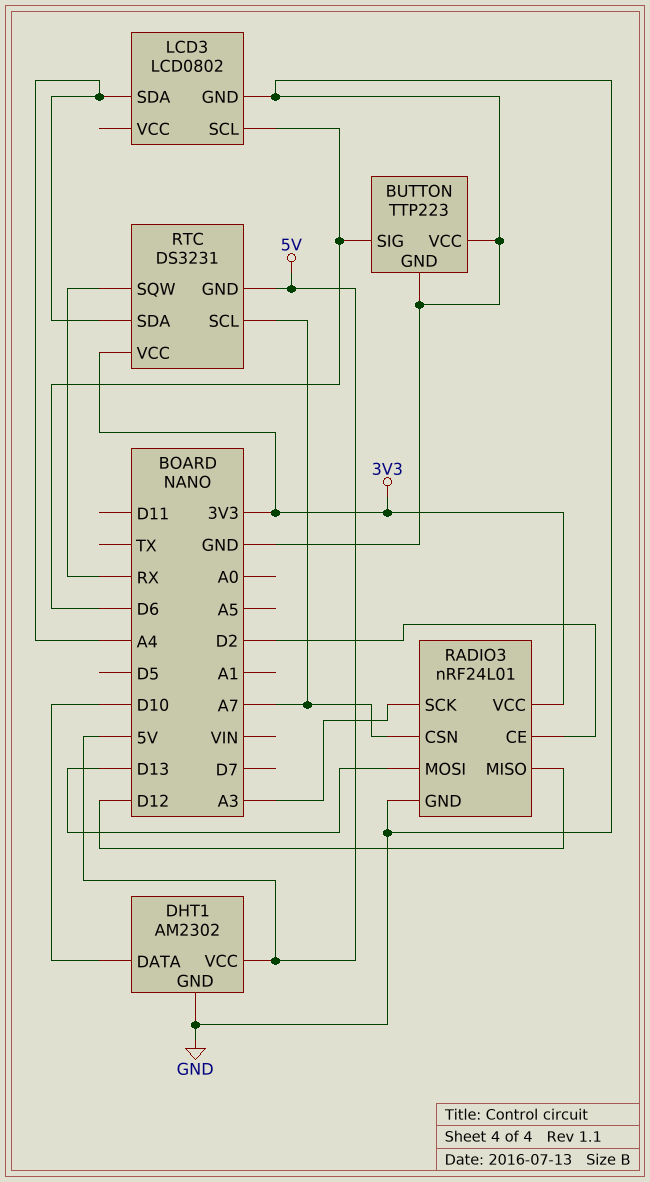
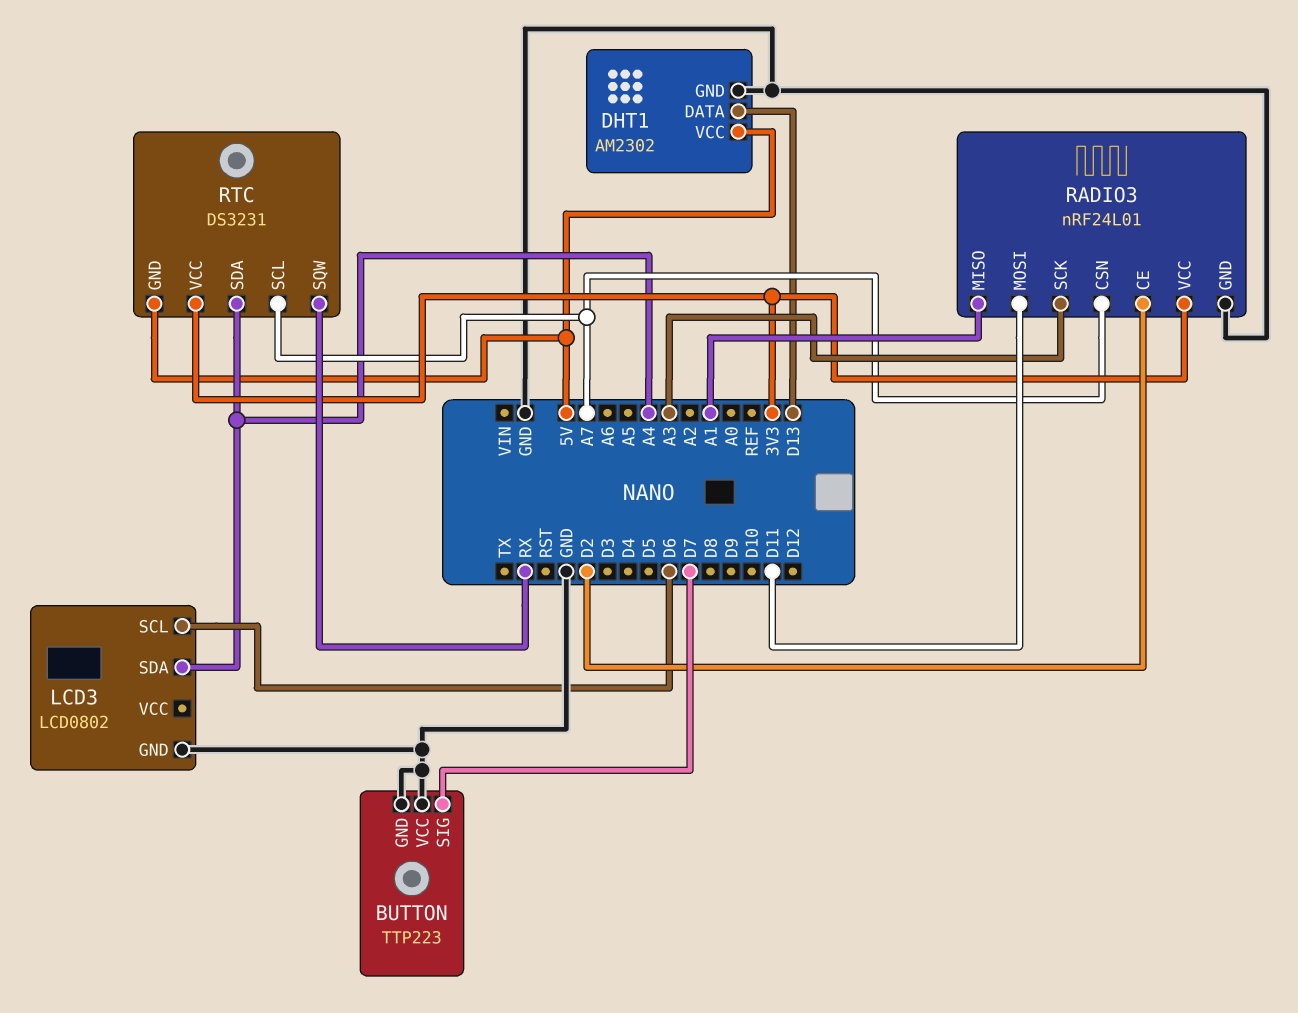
BUTTON pin SIG: D6 -> D7
DHT1 pin DATA: D10 -> D13
RADIO3 pin MISO: D12 -> A1
RADIO3 pin MOSI: D13 -> D11

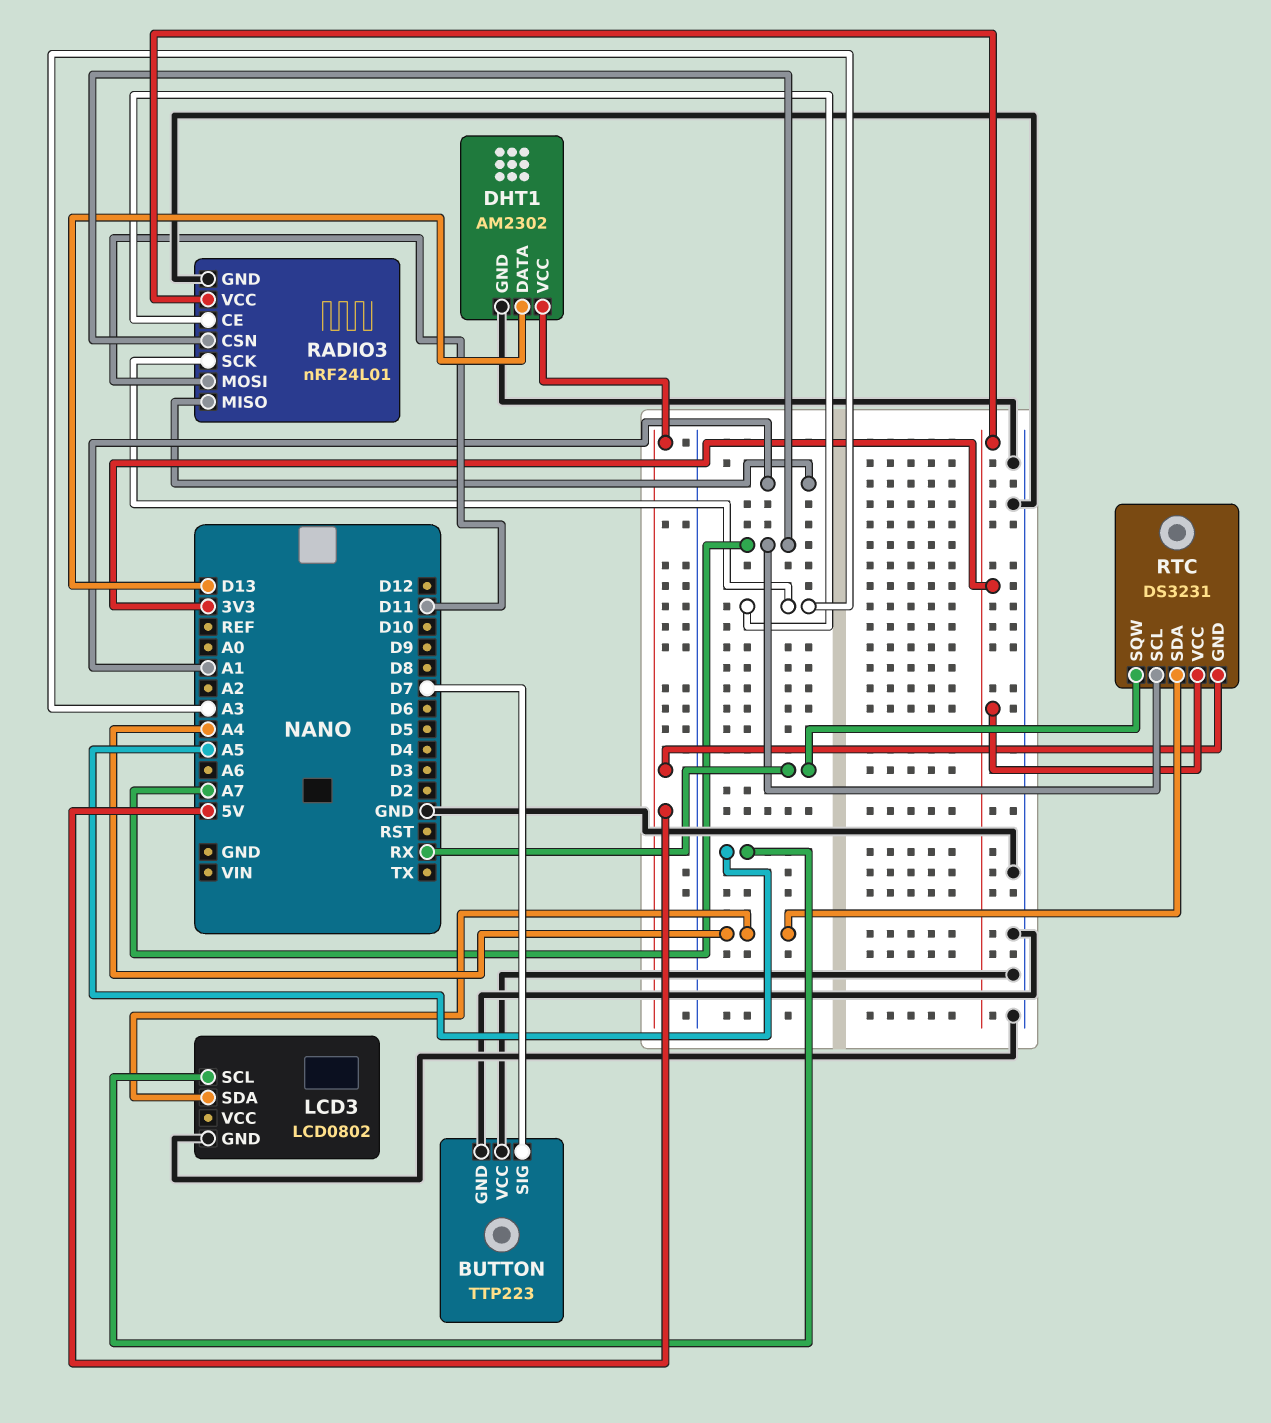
LCD3 pin SCL: D6 -> A5
RADIO3 pin CE: D2 -> A3

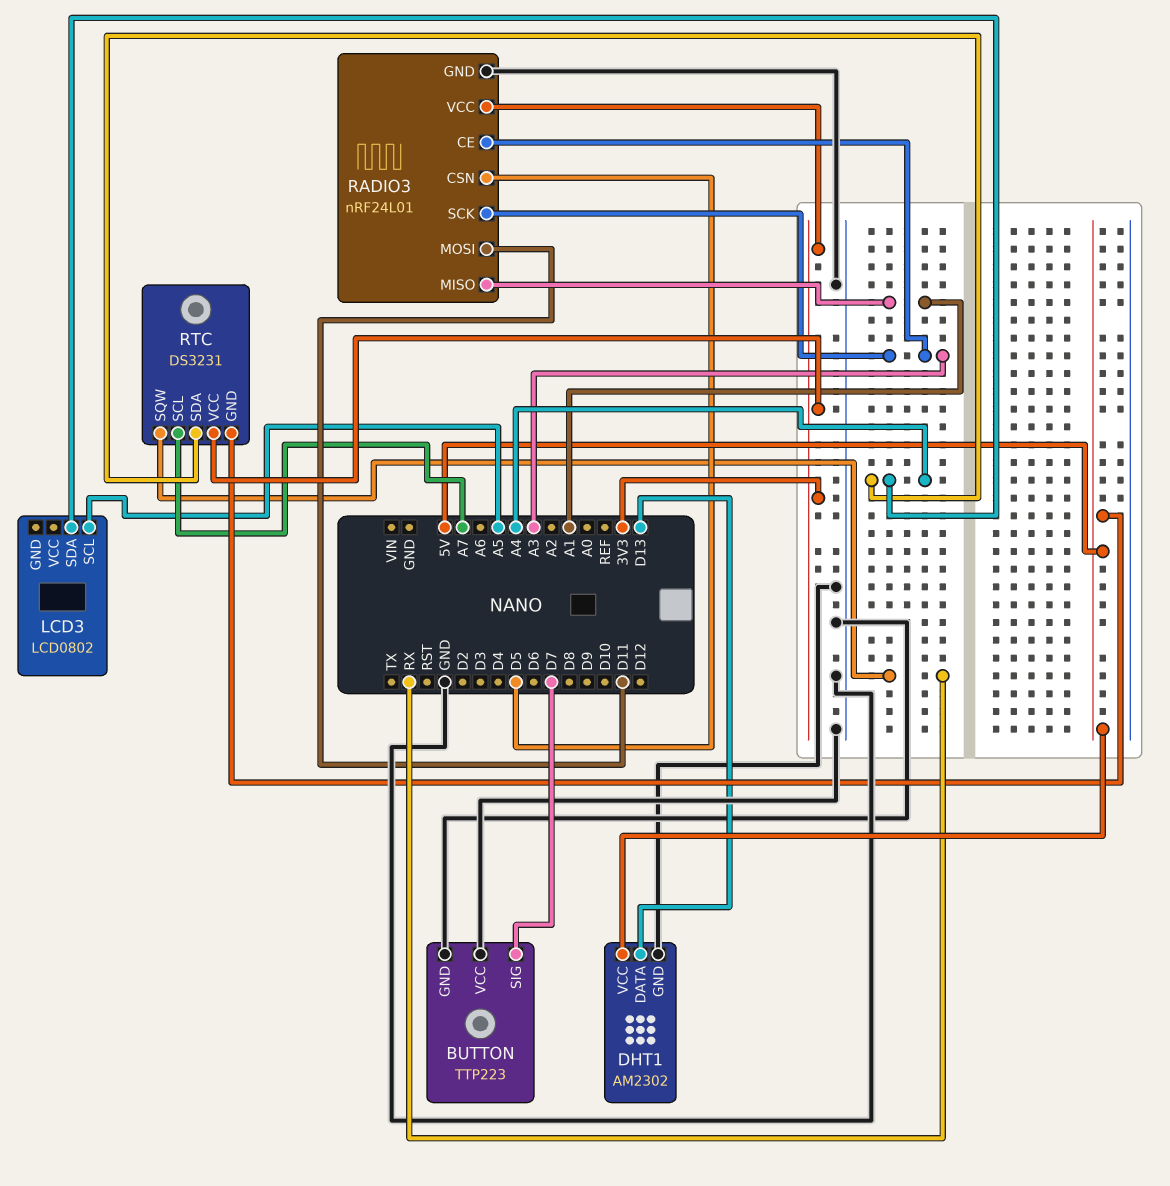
LCD3 pin GND: GND -> none
RADIO3 pin CSN: A7 -> D5

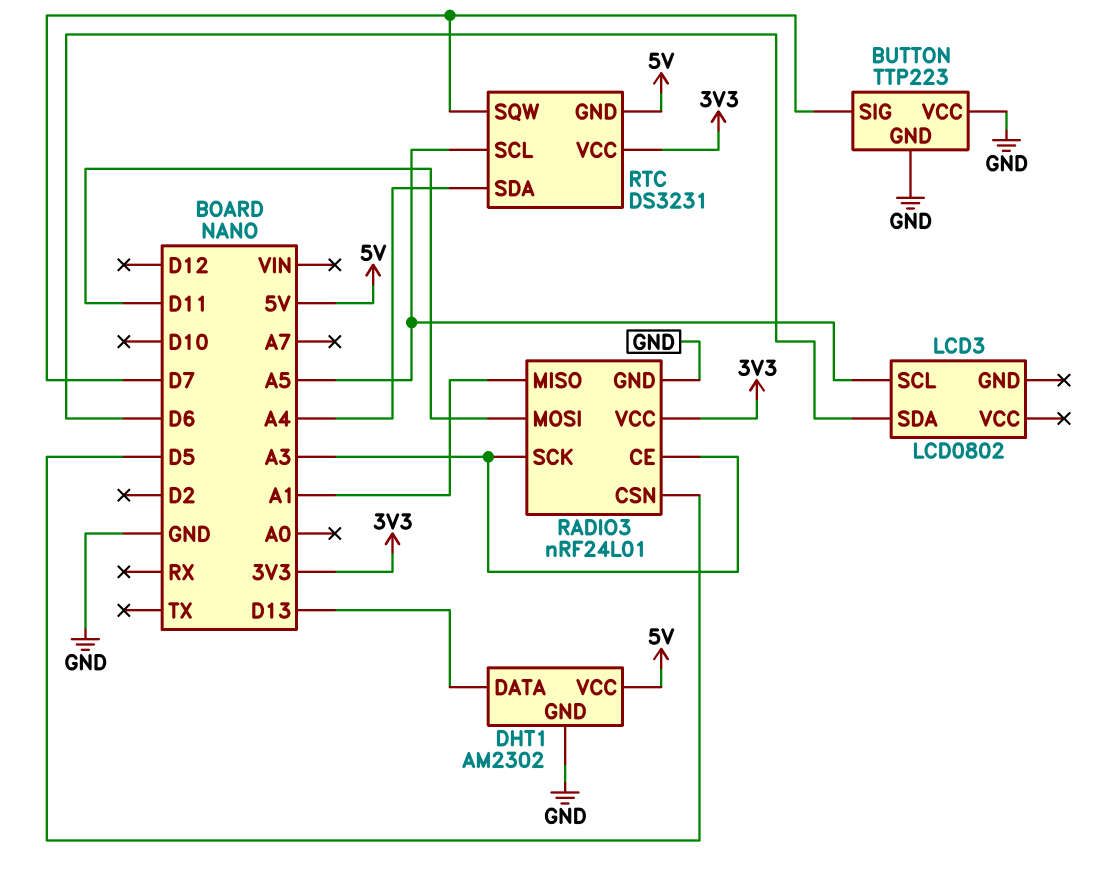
LCD3 pin SDA: A4 -> D6
RTC pin SCL: A7 -> A5
RTC pin SQW: RX -> D7

